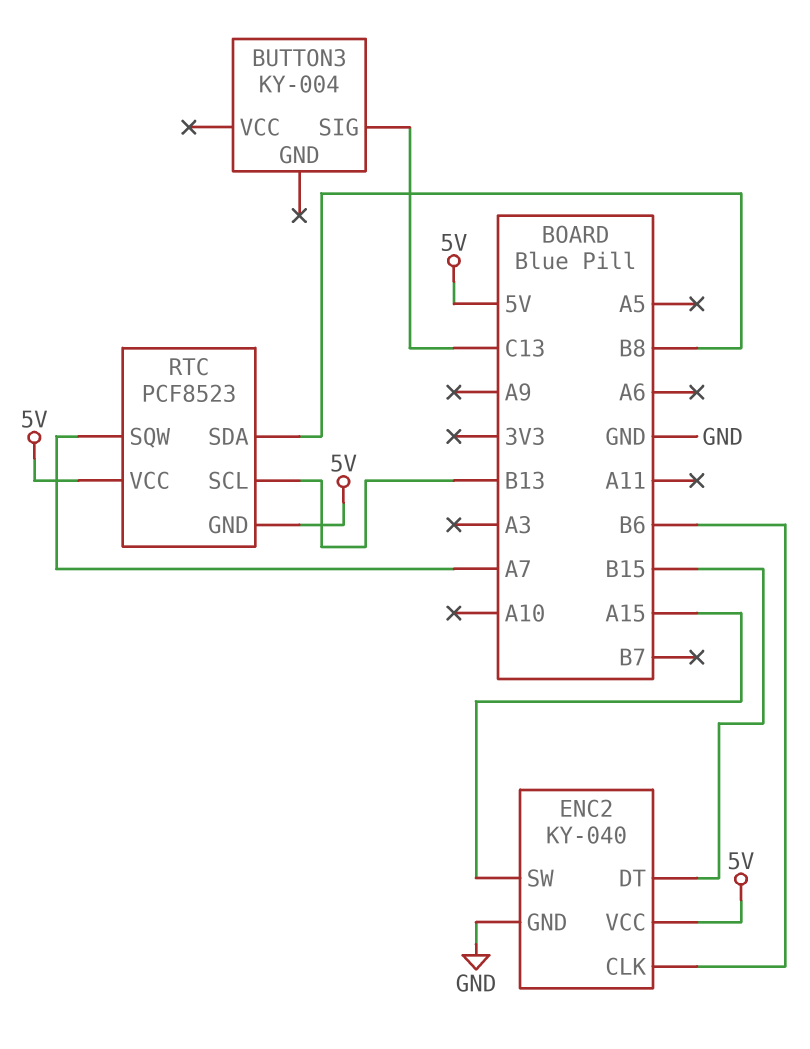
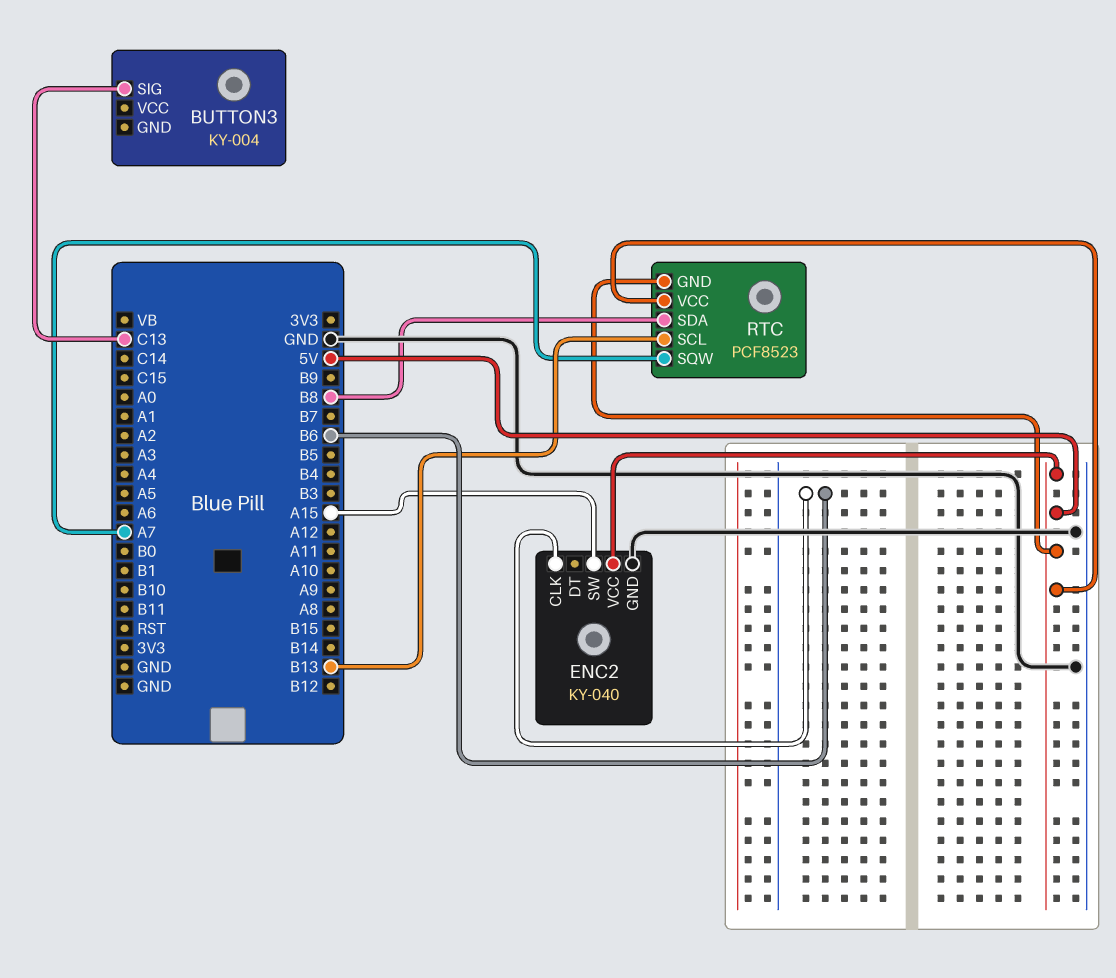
ENC2 pin DT: B15 -> none

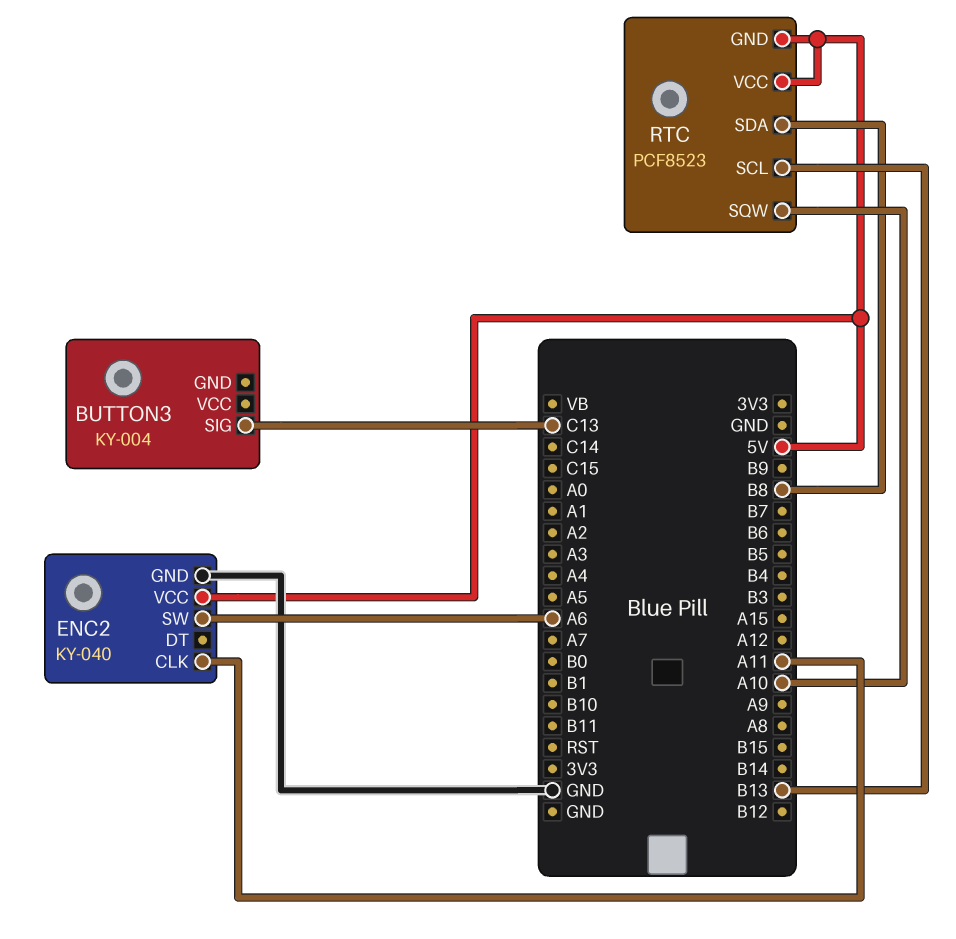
ENC2 pin CLK: B6 -> A11
ENC2 pin SW: A15 -> A6
RTC pin SQW: A7 -> A10

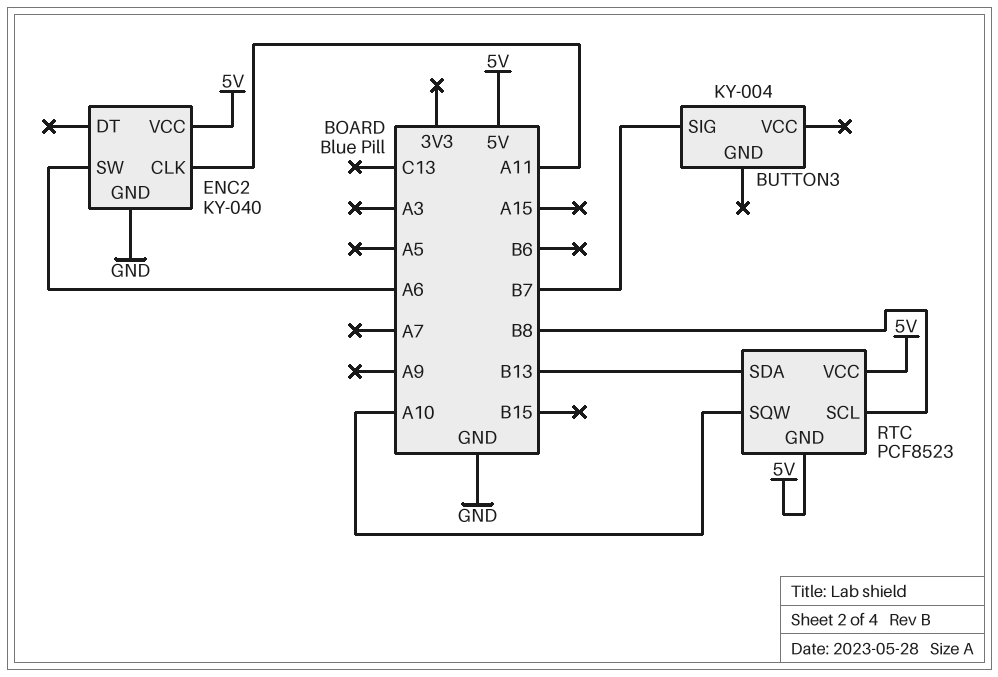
BUTTON3 pin SIG: C13 -> B7
RTC pin SCL: B13 -> B8
RTC pin SDA: B8 -> B13

